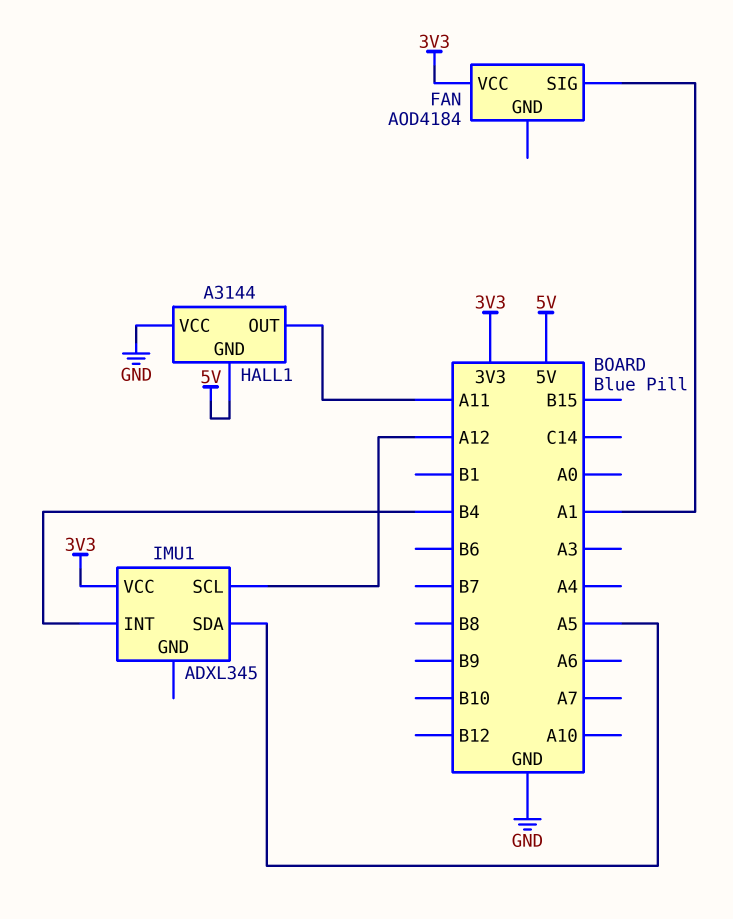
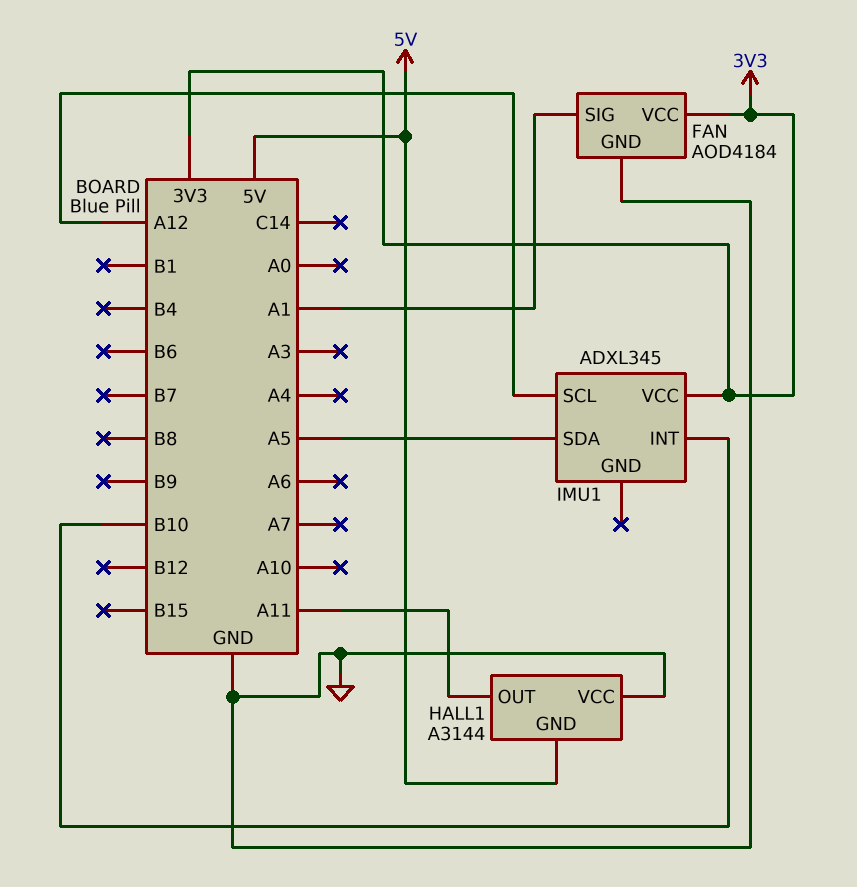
FAN pin GND: none -> GND
IMU1 pin INT: B4 -> B10

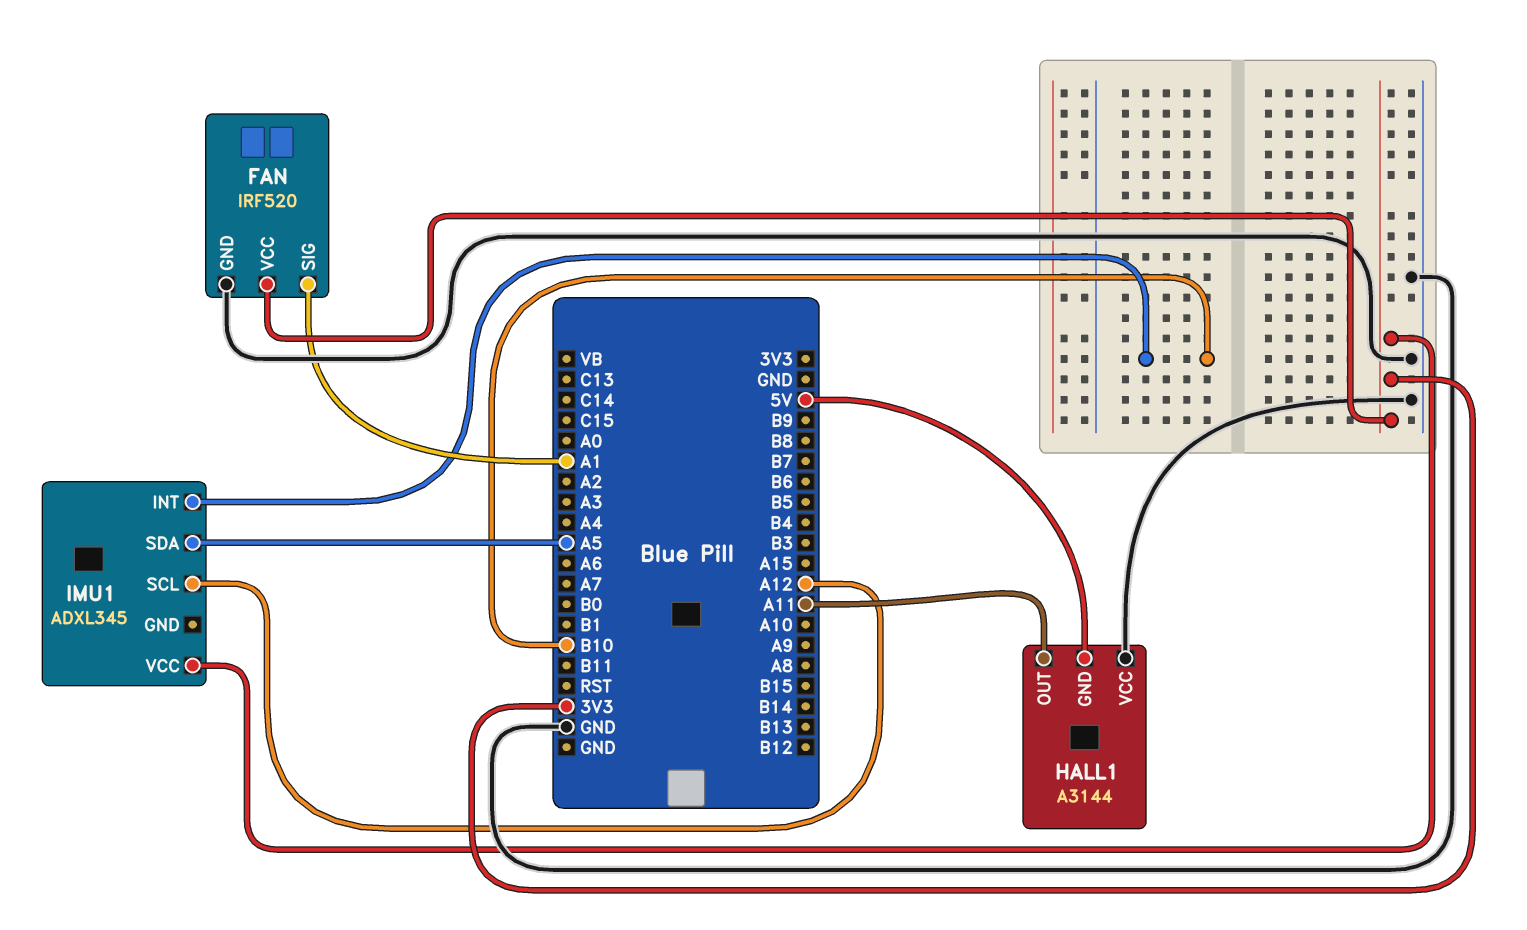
FAN: AOD4184 -> IRF520

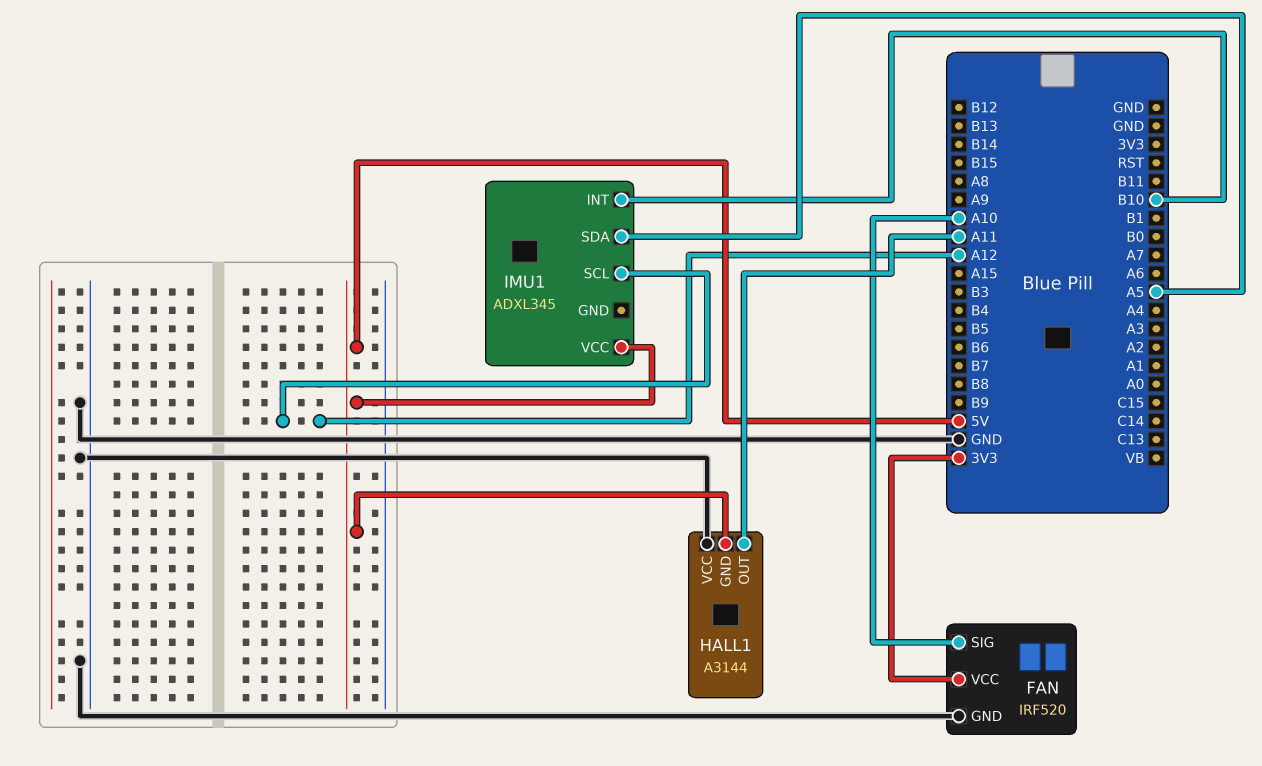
FAN pin SIG: A1 -> A10
IMU1 pin VCC: 3V3 -> 5V

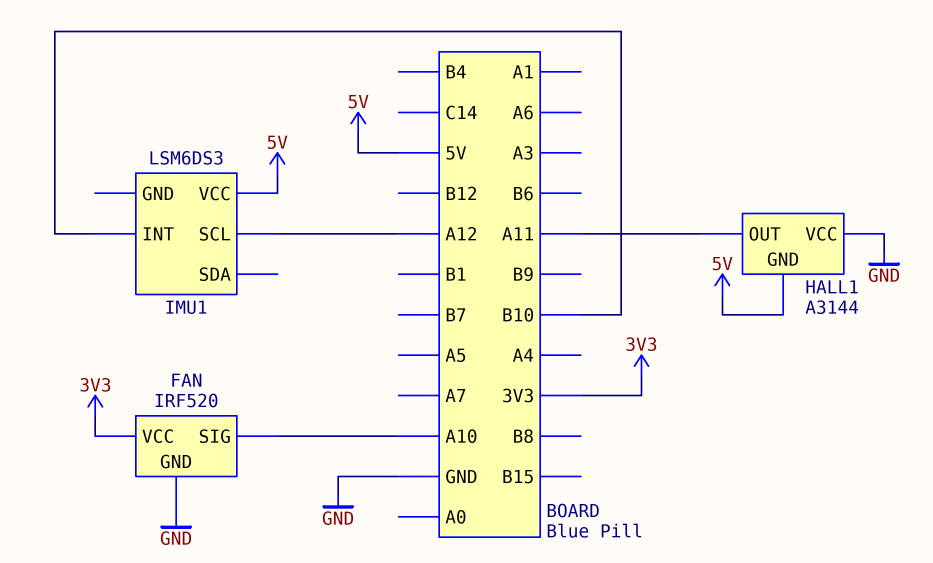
IMU1: ADXL345 -> LSM6DS3
IMU1 pin SDA: A5 -> none

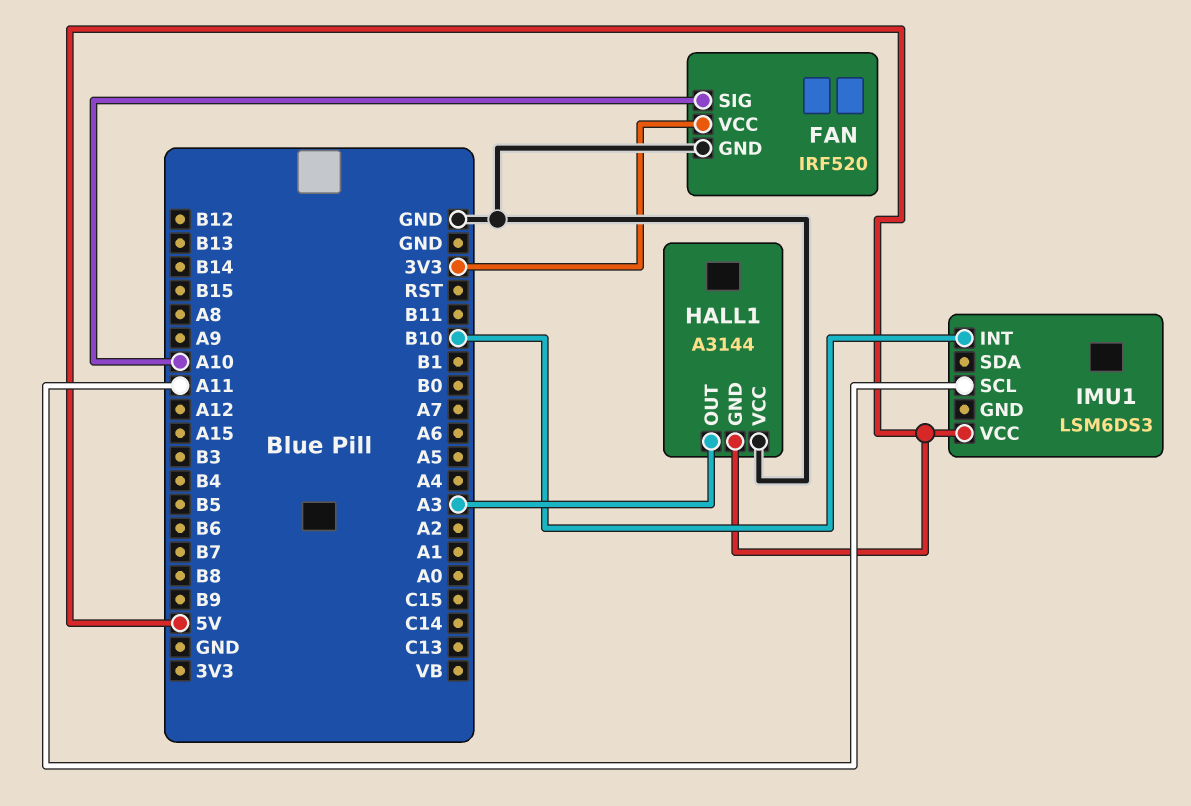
HALL1 pin OUT: A11 -> A3
IMU1 pin SCL: A12 -> A11

